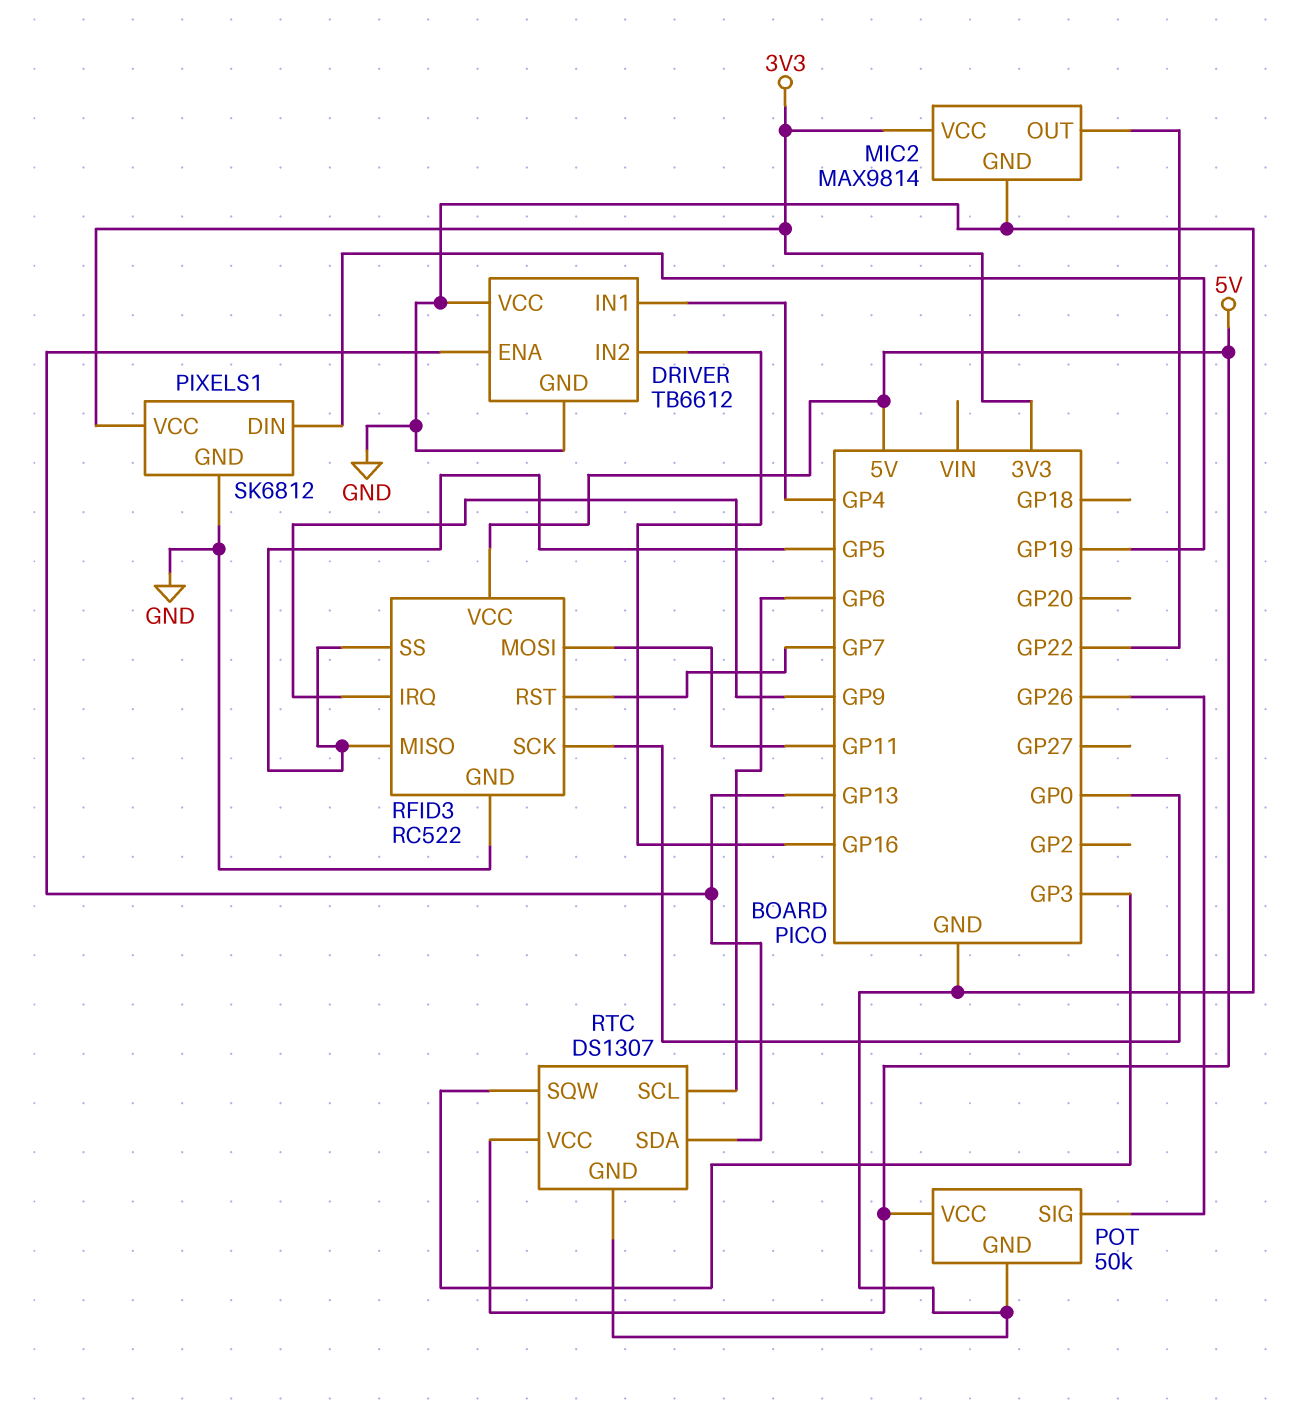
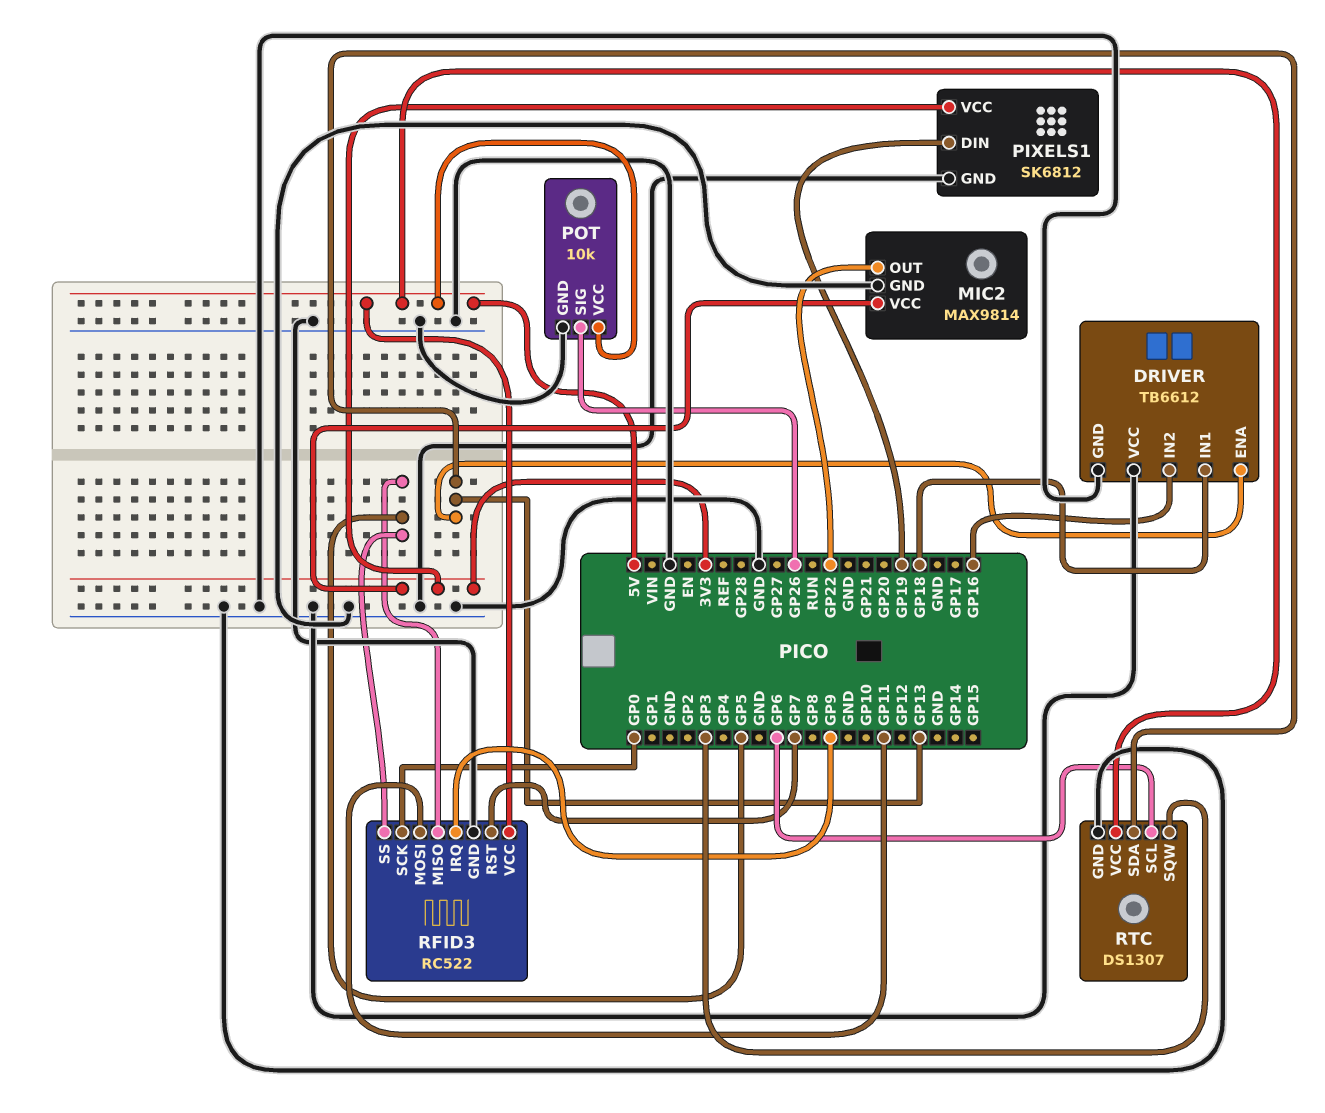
DRIVER pin IN1: GP4 -> GP18
POT: 50k -> 10k

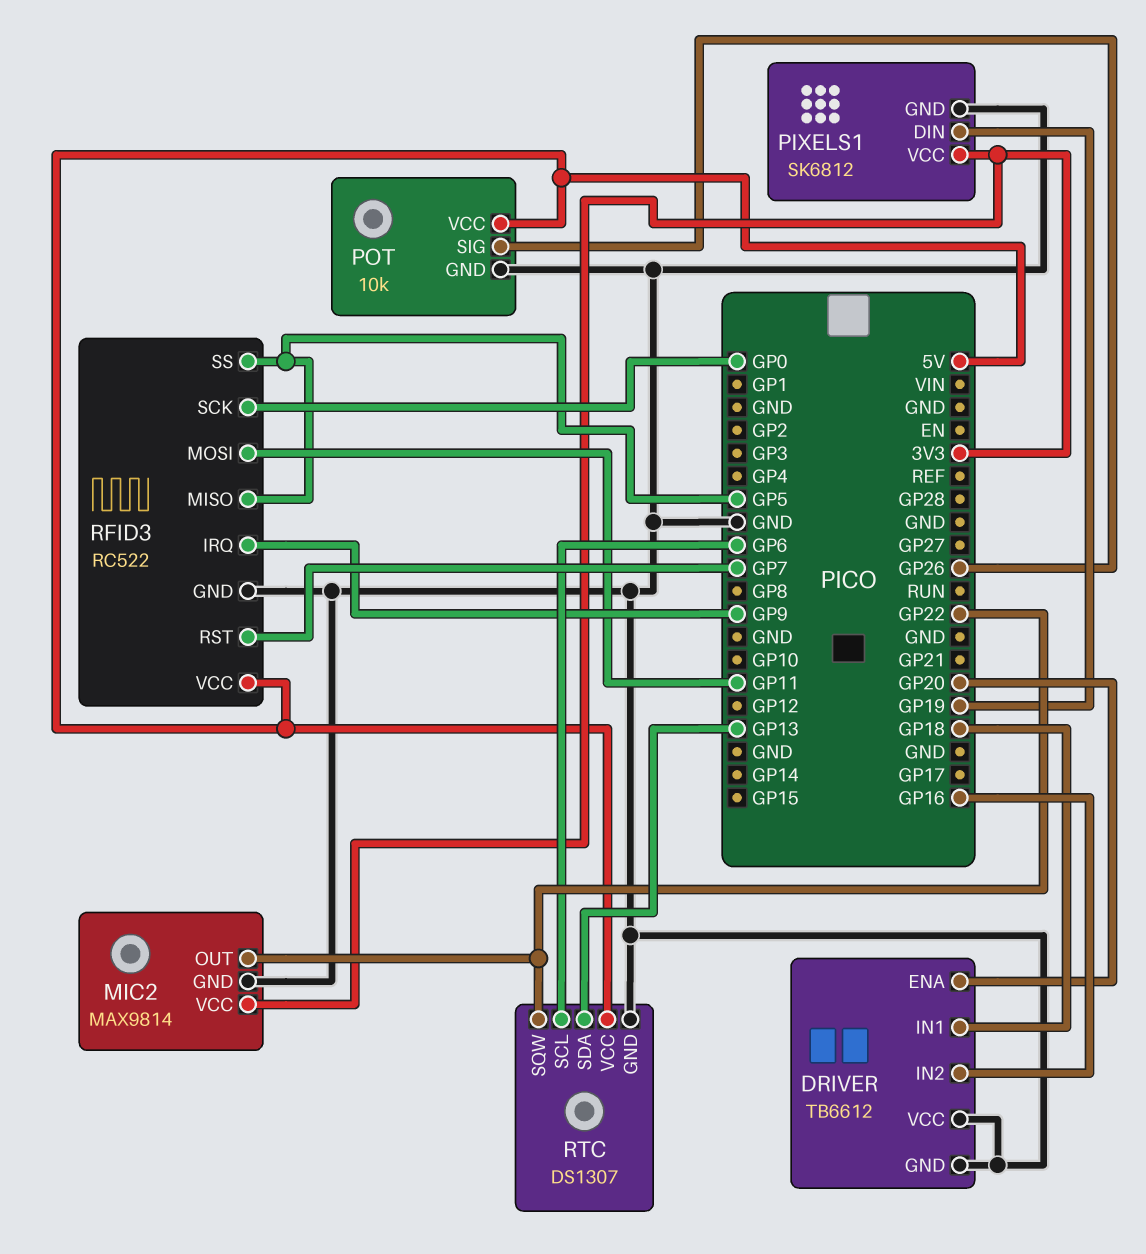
DRIVER pin ENA: GP13 -> GP20
RTC pin SQW: GP3 -> GP22

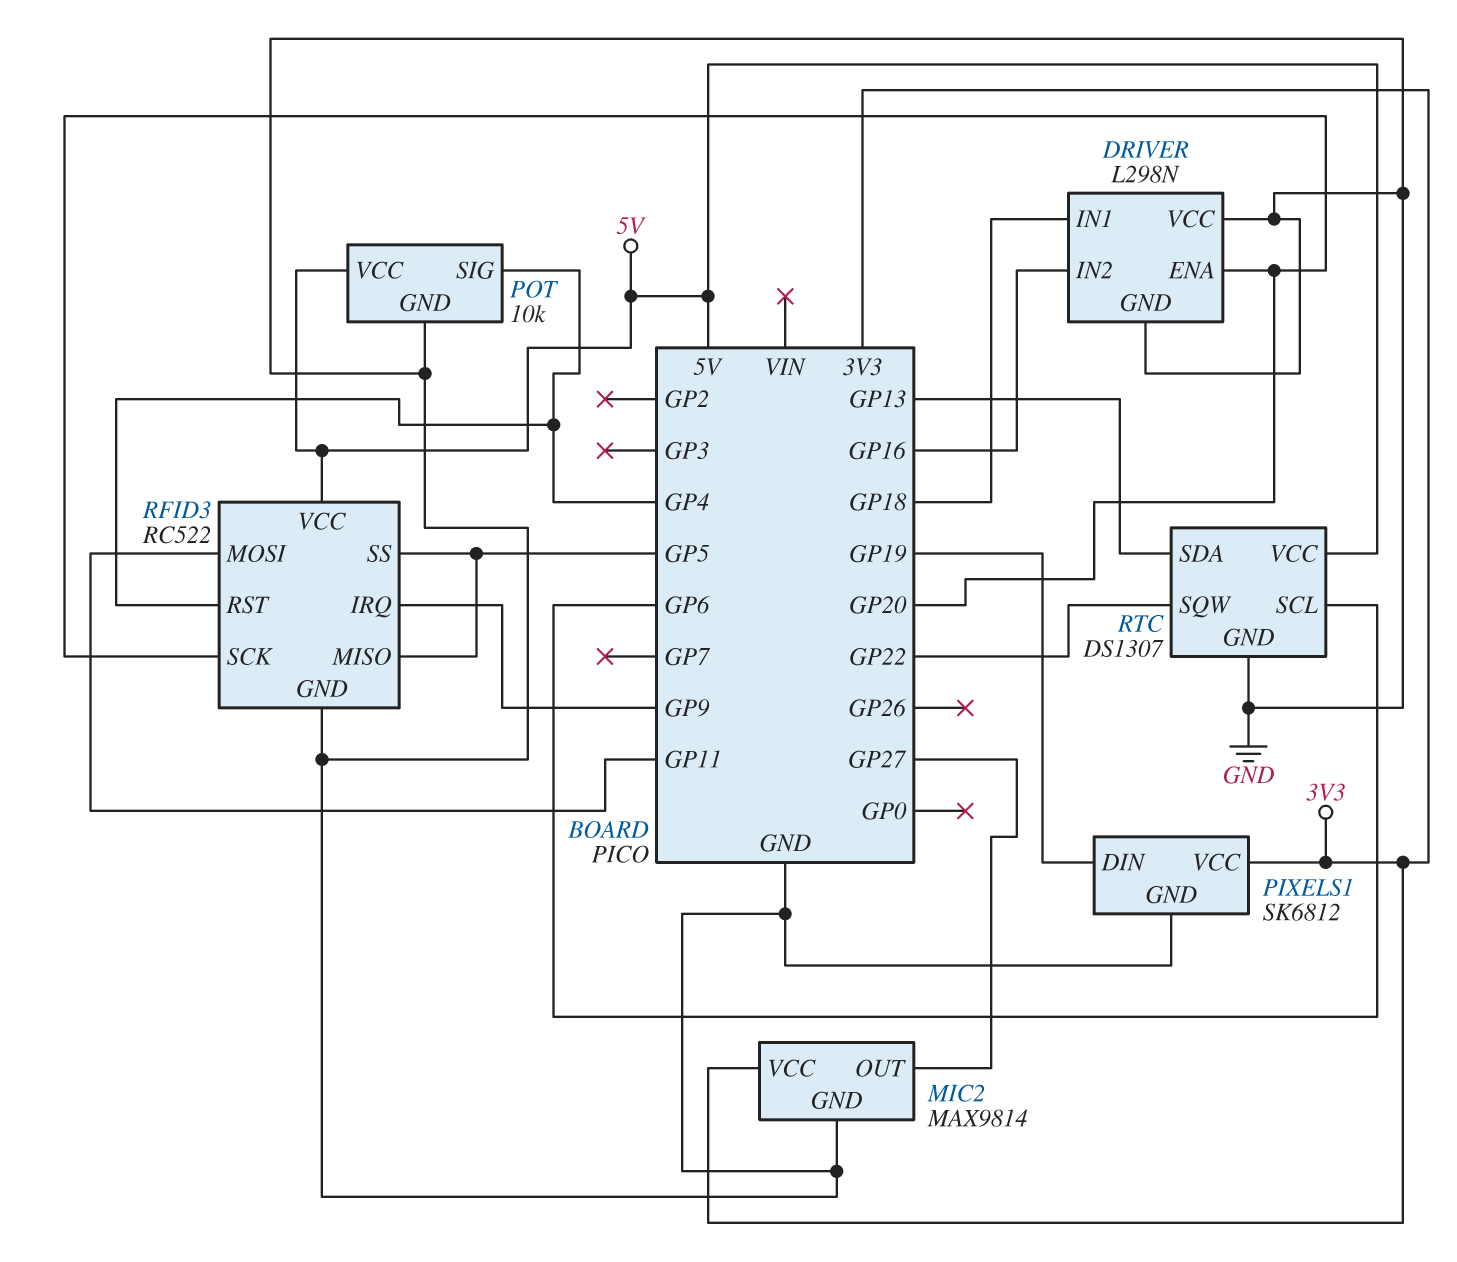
DRIVER: TB6612 -> L298N
MIC2 pin OUT: GP22 -> GP27
POT pin SIG: GP26 -> GP4
RFID3 pin RST: GP7 -> GP4
RFID3 pin SCK: GP0 -> GP20

